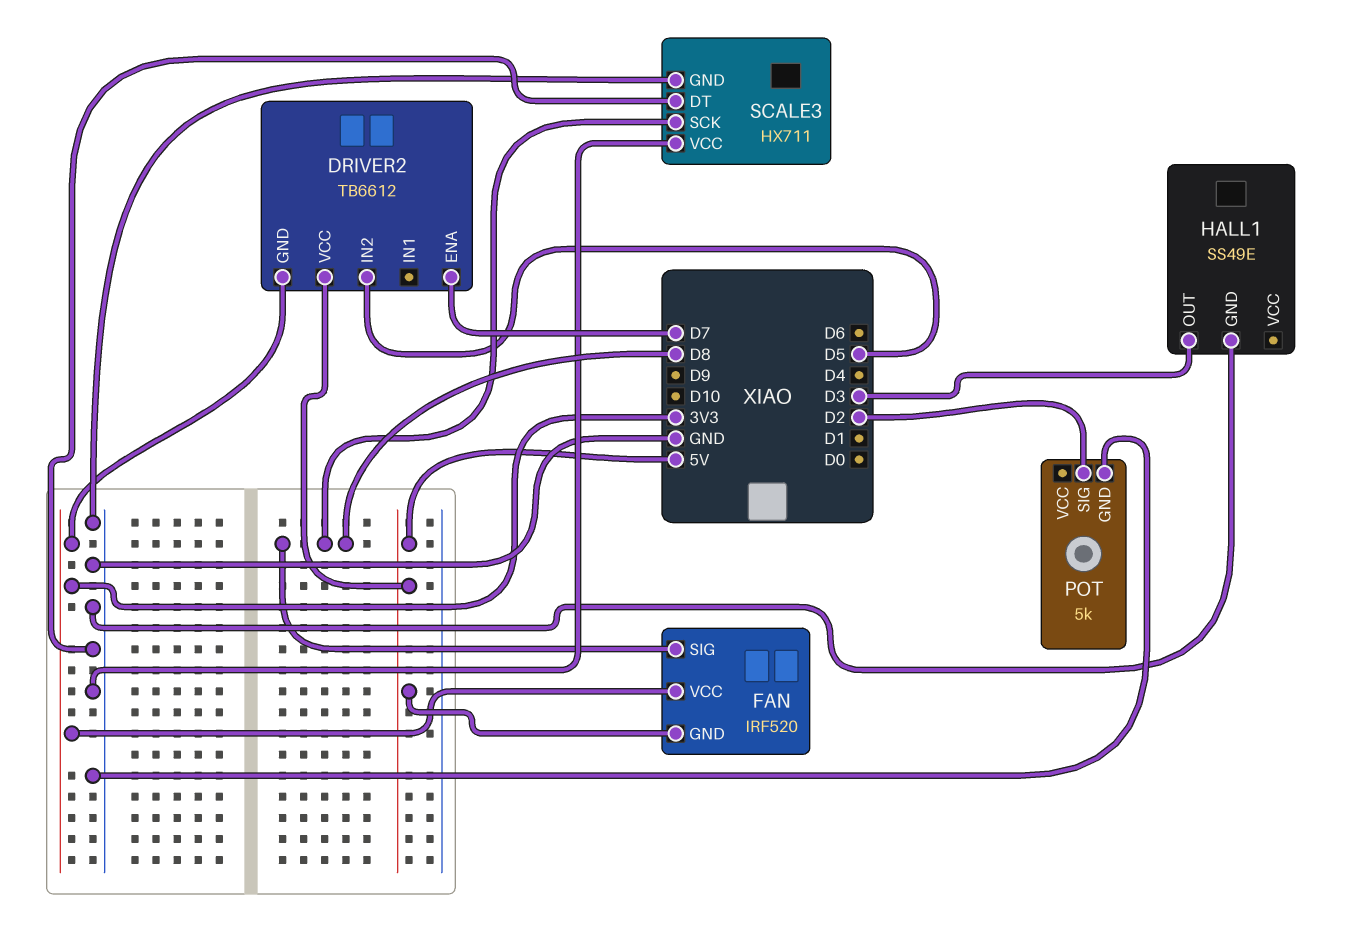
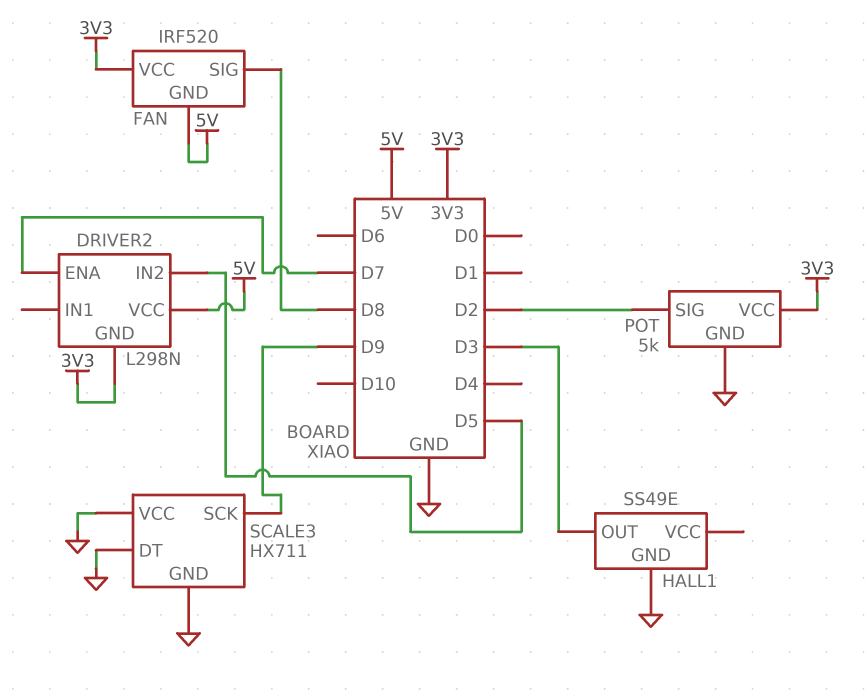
DRIVER2: TB6612 -> L298N
POT pin VCC: none -> 3V3
SCALE3 pin SCK: D8 -> D9

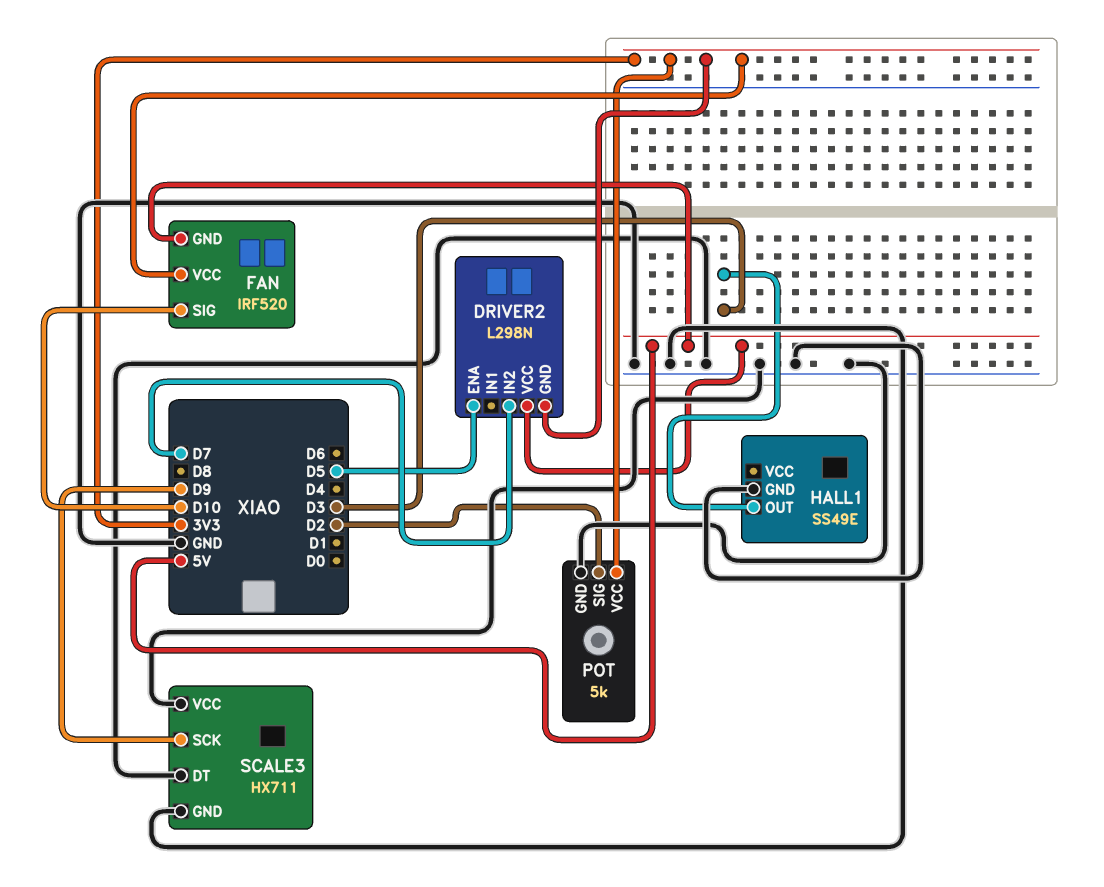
DRIVER2 pin ENA: D7 -> D5
DRIVER2 pin IN2: D5 -> D7
FAN pin SIG: D8 -> D10

